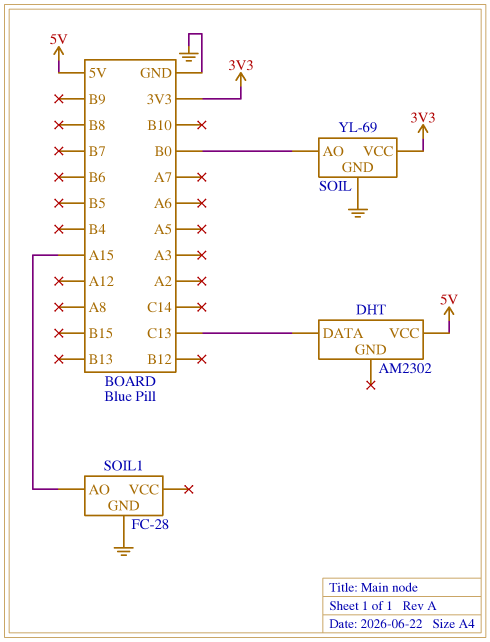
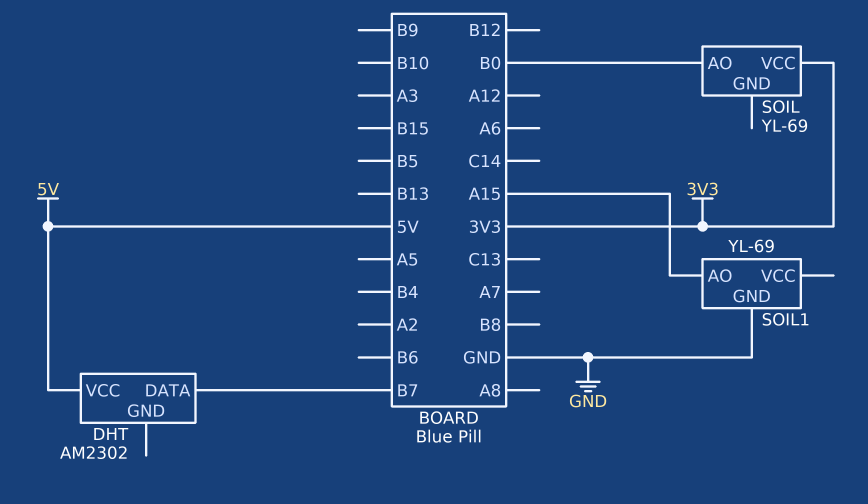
DHT pin DATA: C13 -> B7
SOIL pin GND: GND -> none
SOIL1: FC-28 -> YL-69

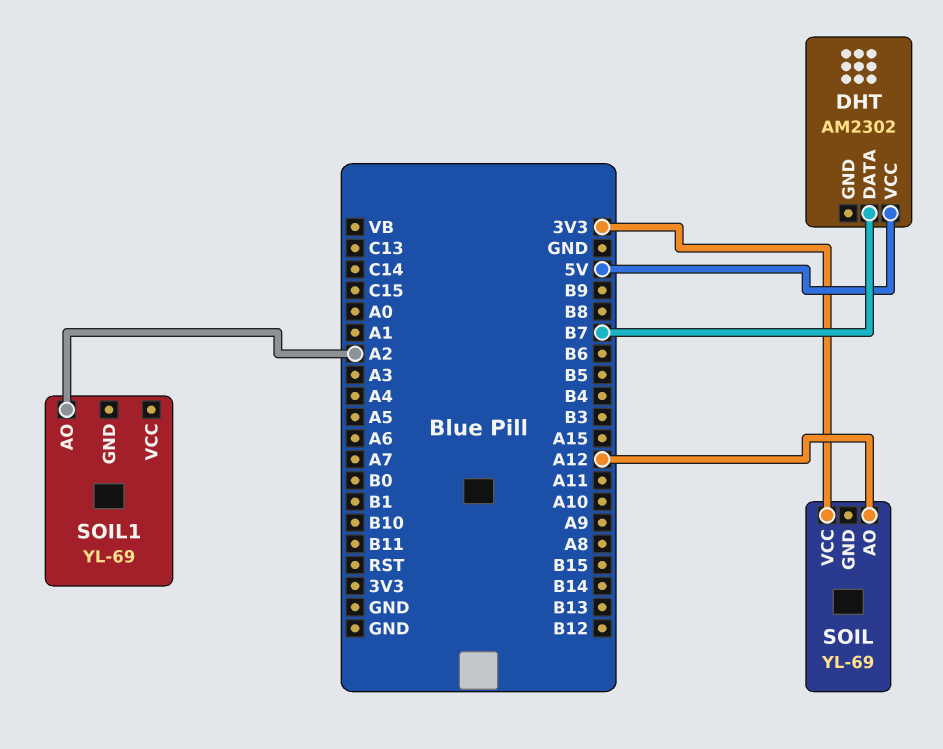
SOIL pin AO: B0 -> A12
SOIL1 pin AO: A15 -> A2
SOIL1 pin GND: GND -> none

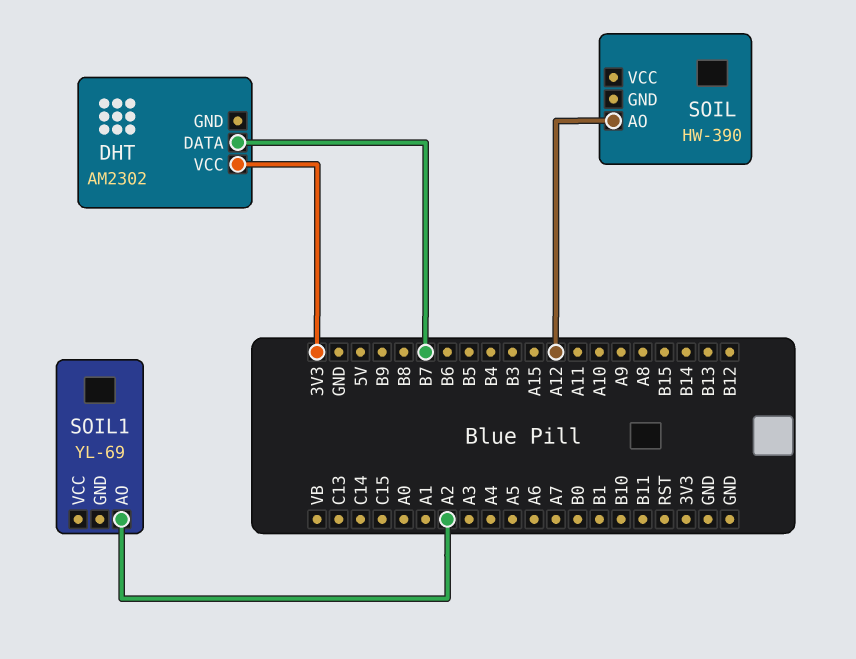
DHT pin VCC: 5V -> 3V3
SOIL: YL-69 -> HW-390
SOIL pin VCC: 3V3 -> none

